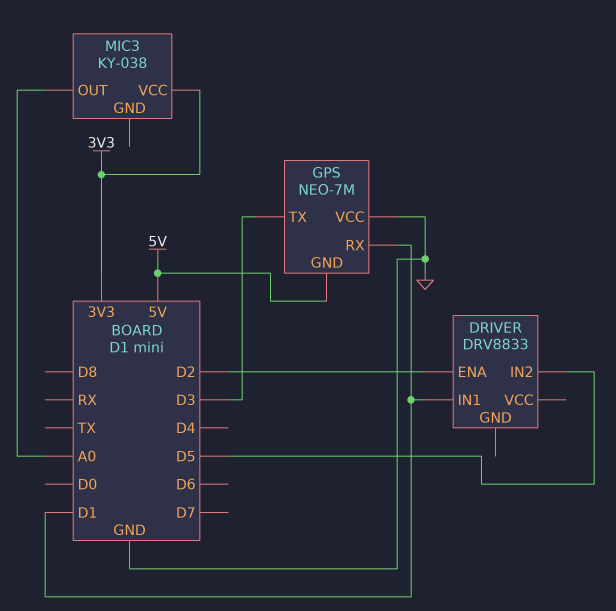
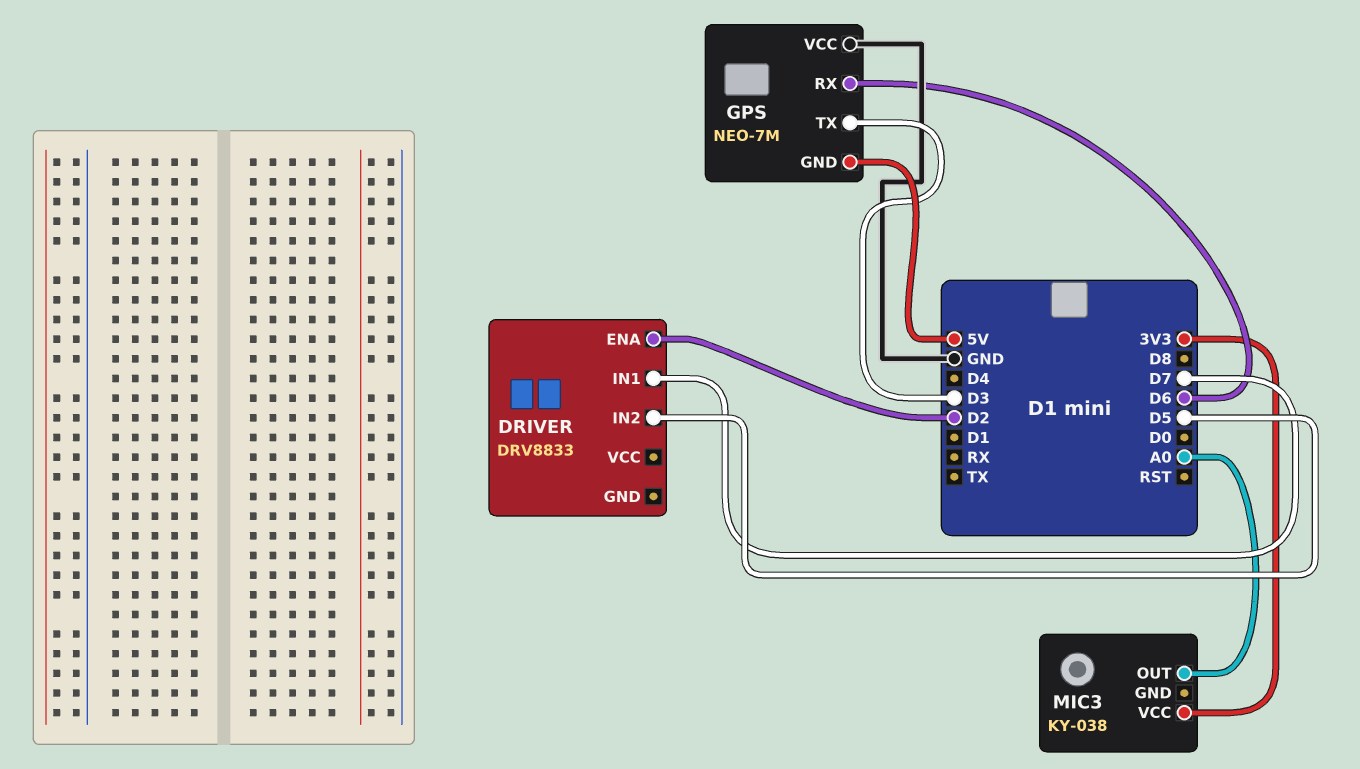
DRIVER pin IN1: D1 -> D7
GPS pin RX: D1 -> D6

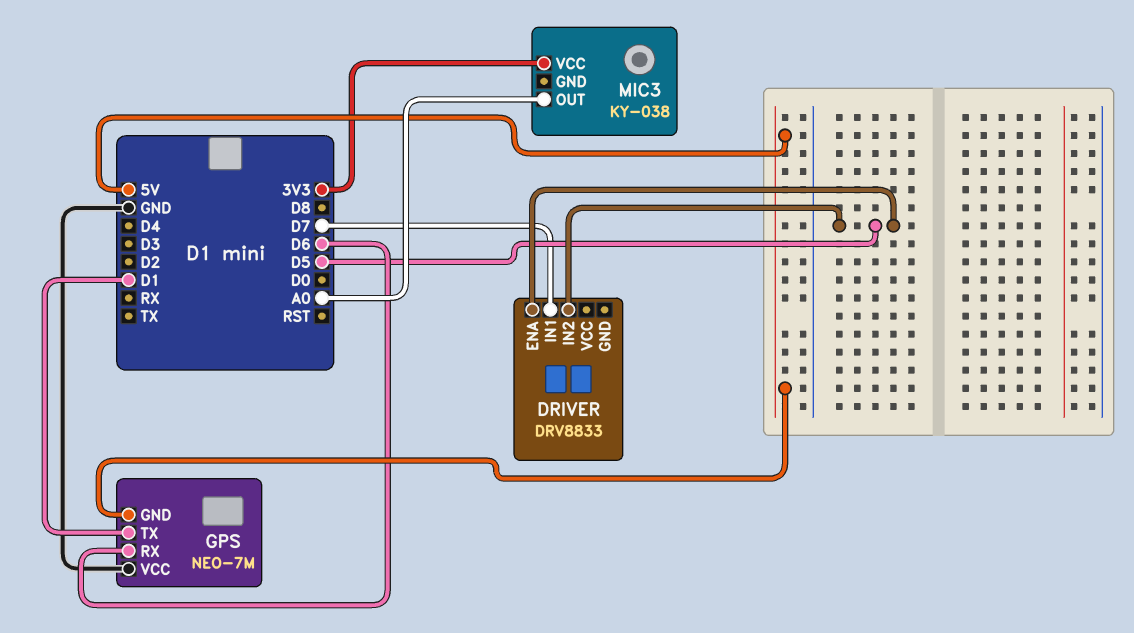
DRIVER pin ENA: D2 -> D5
GPS pin TX: D3 -> D1

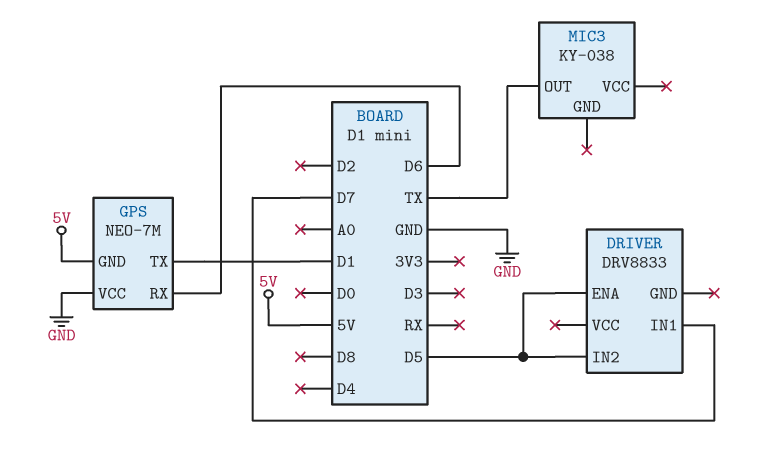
MIC3 pin OUT: A0 -> TX
MIC3 pin VCC: 3V3 -> none

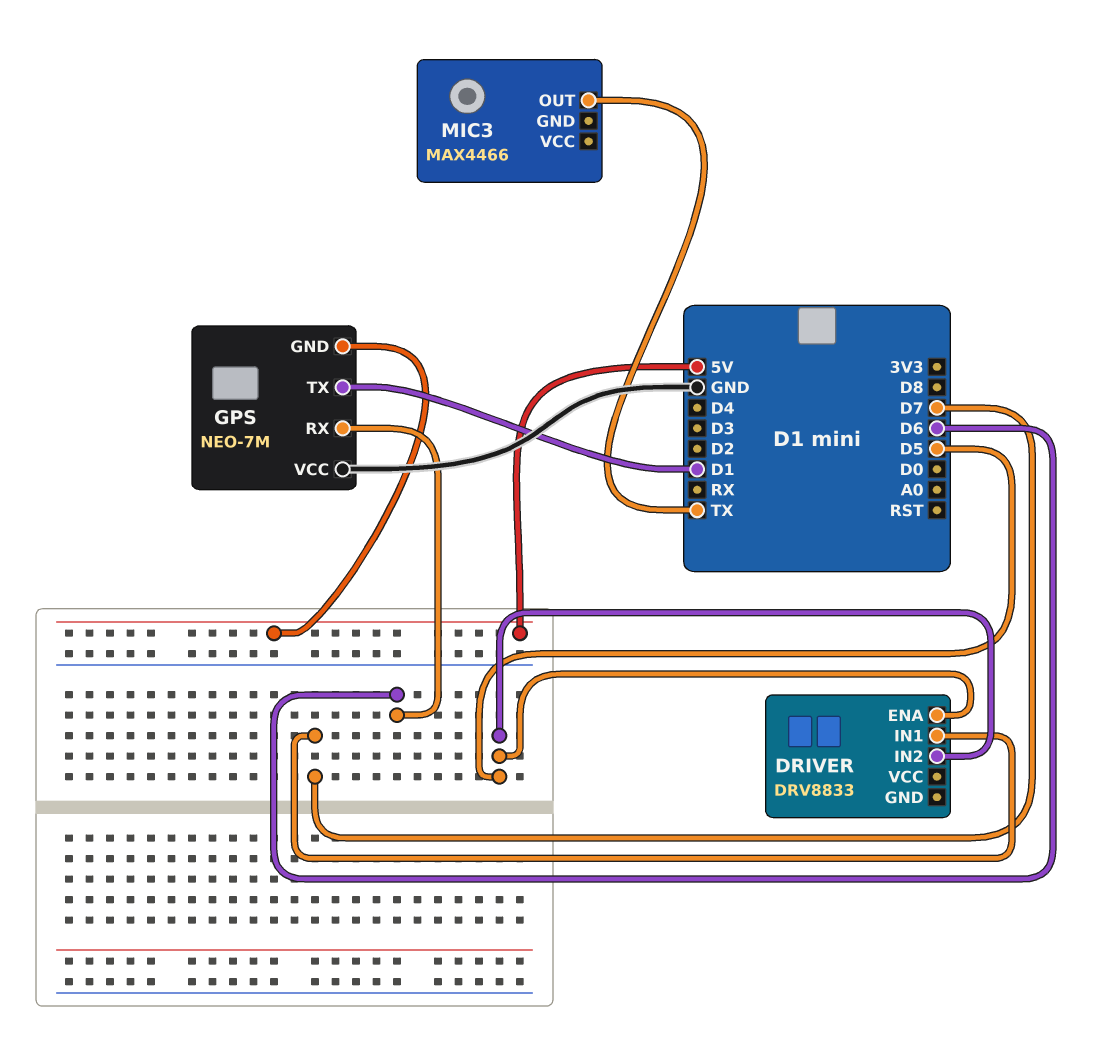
MIC3: KY-038 -> MAX4466

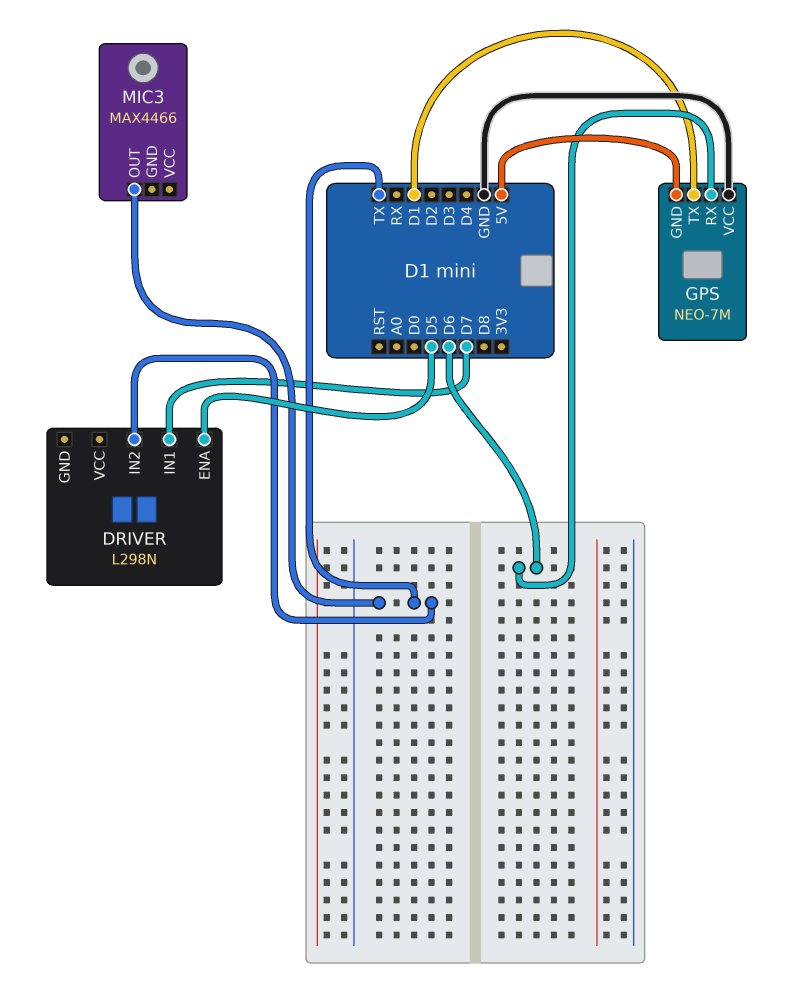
DRIVER: DRV8833 -> L298N
DRIVER pin IN2: D5 -> TX

